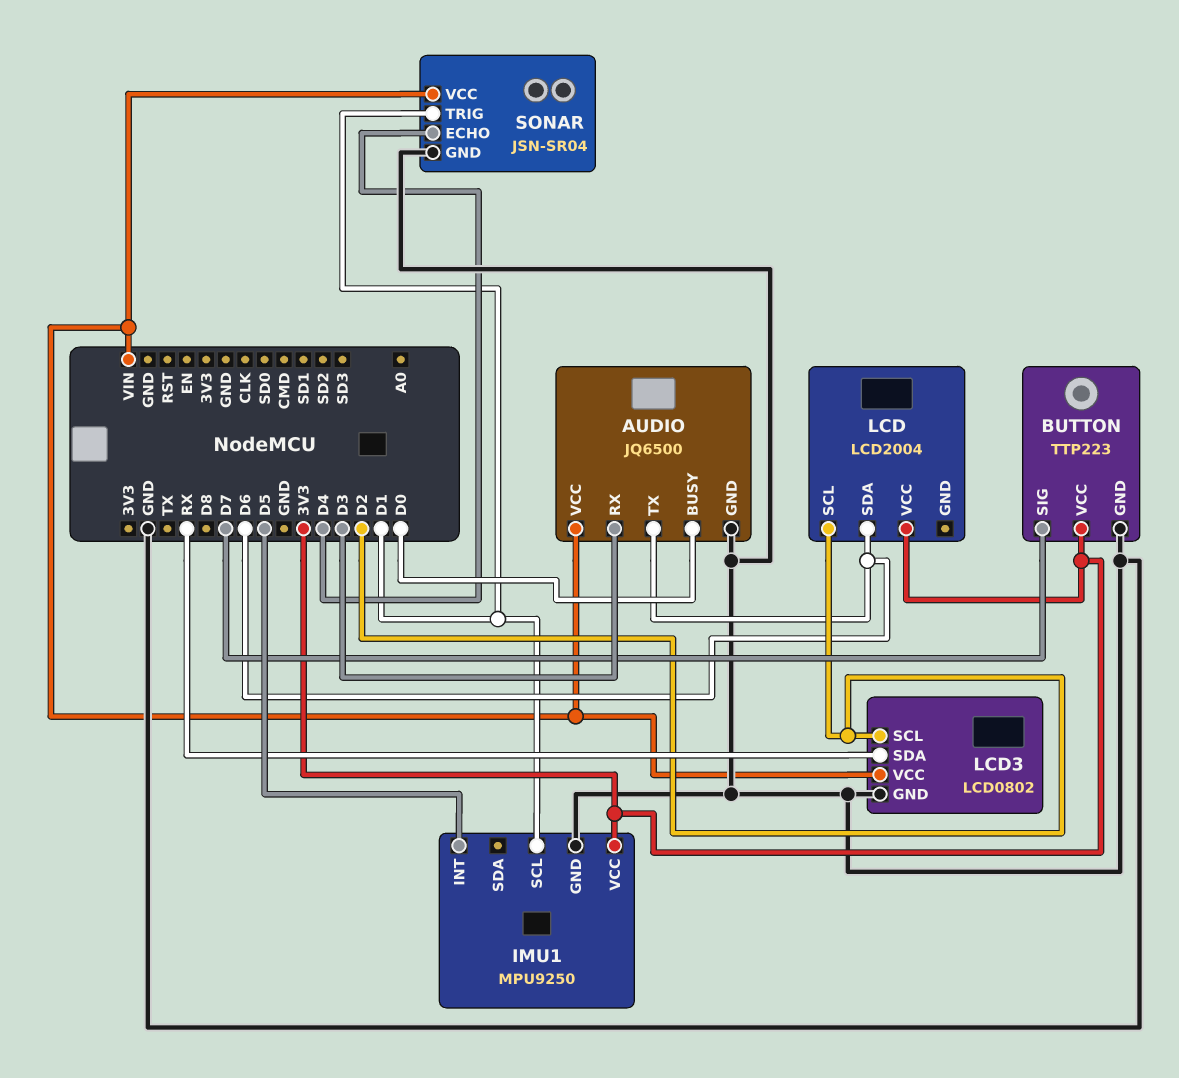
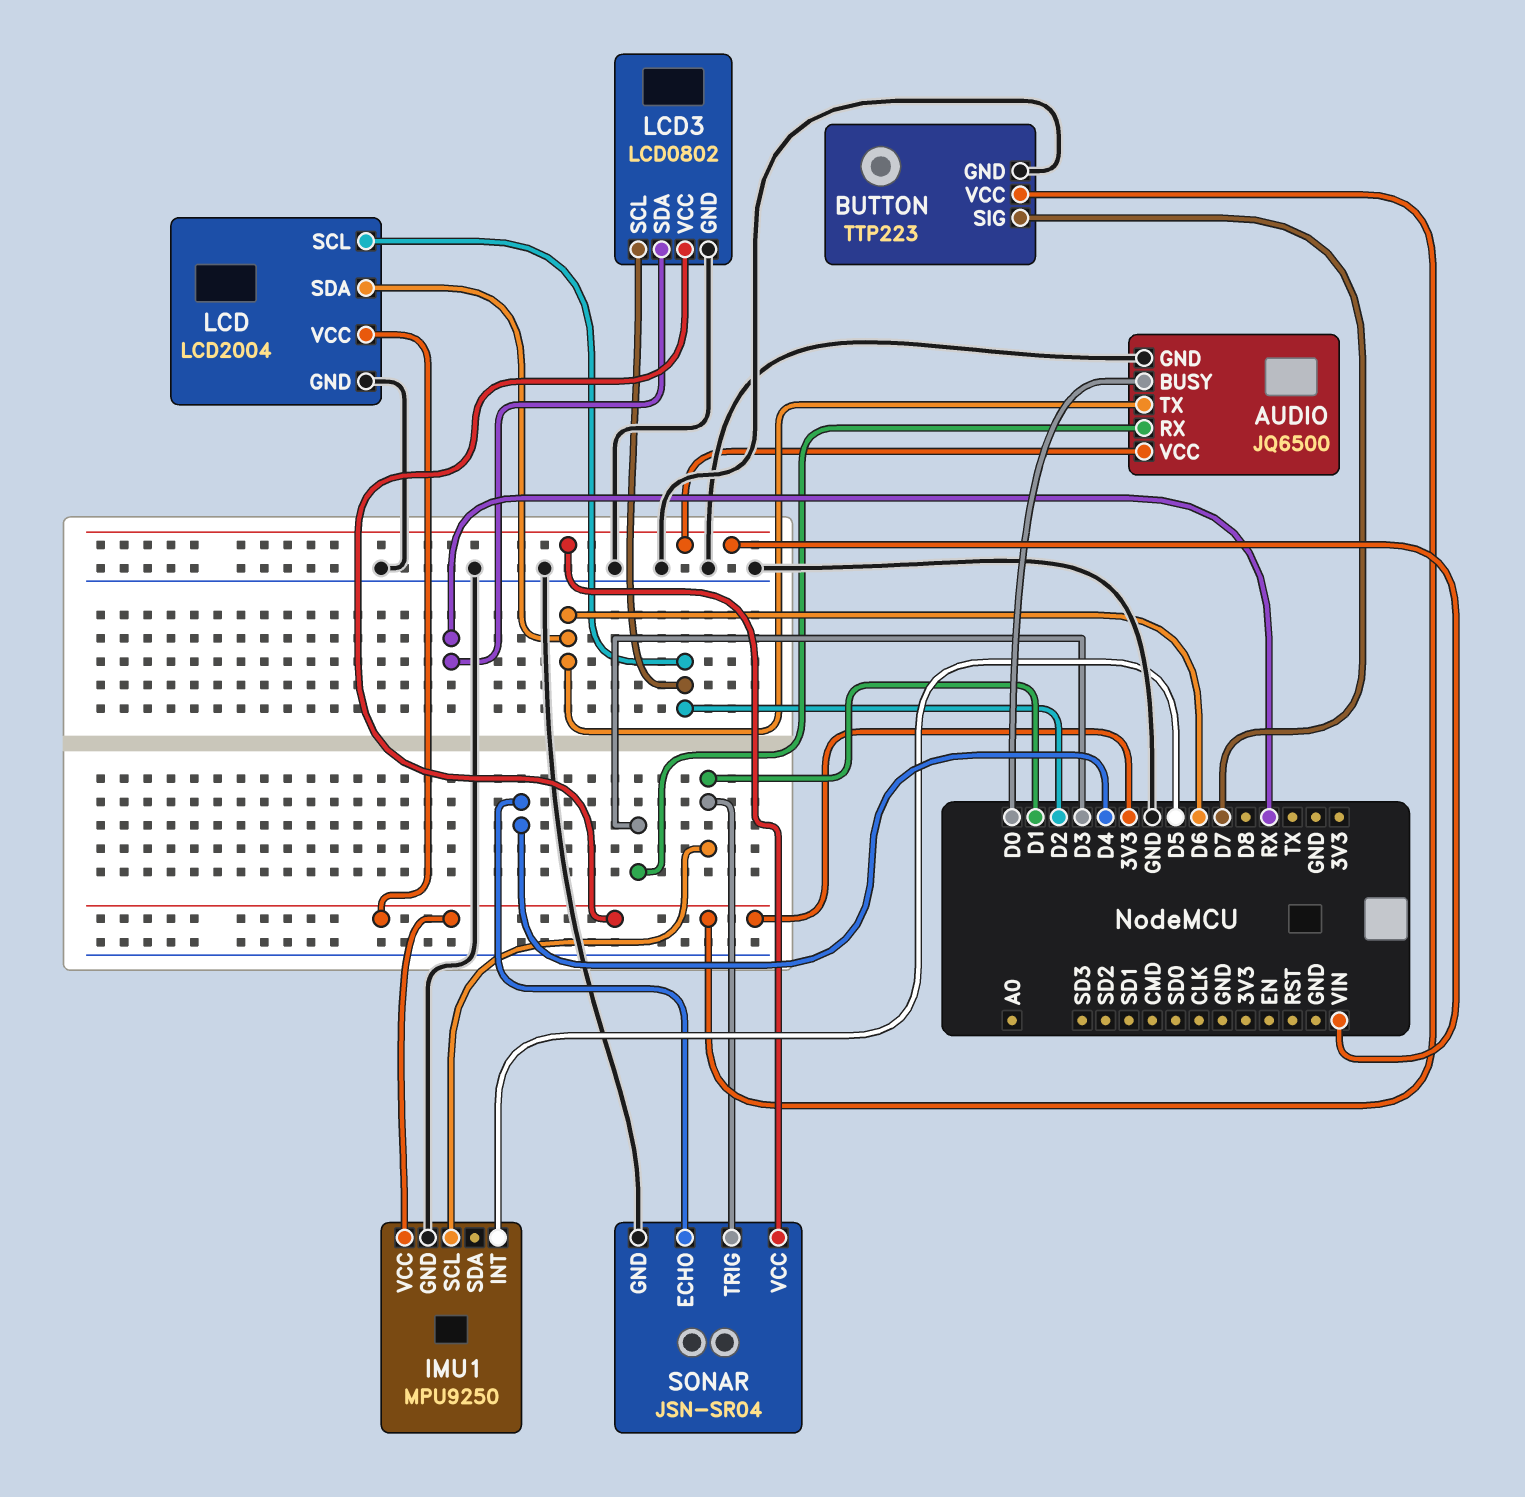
LCD pin GND: none -> GND
LCD3 pin VCC: VIN -> 3V3

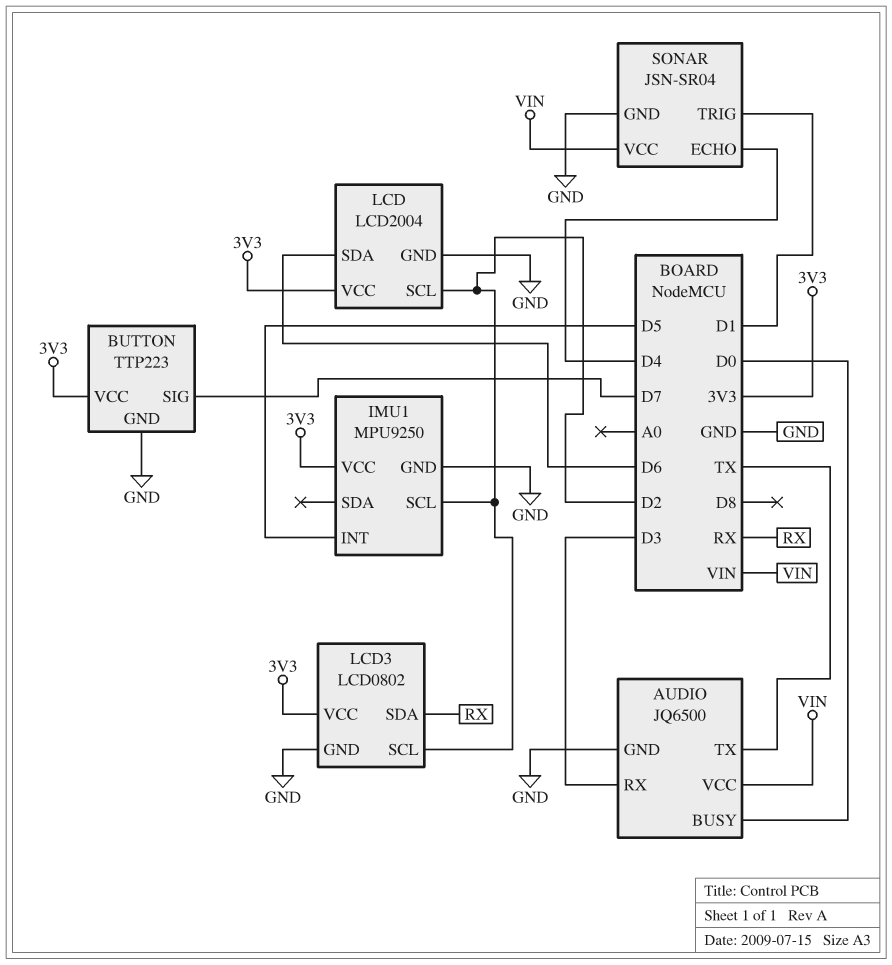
AUDIO pin TX: D6 -> TX
IMU1 pin SCL: D1 -> D2

